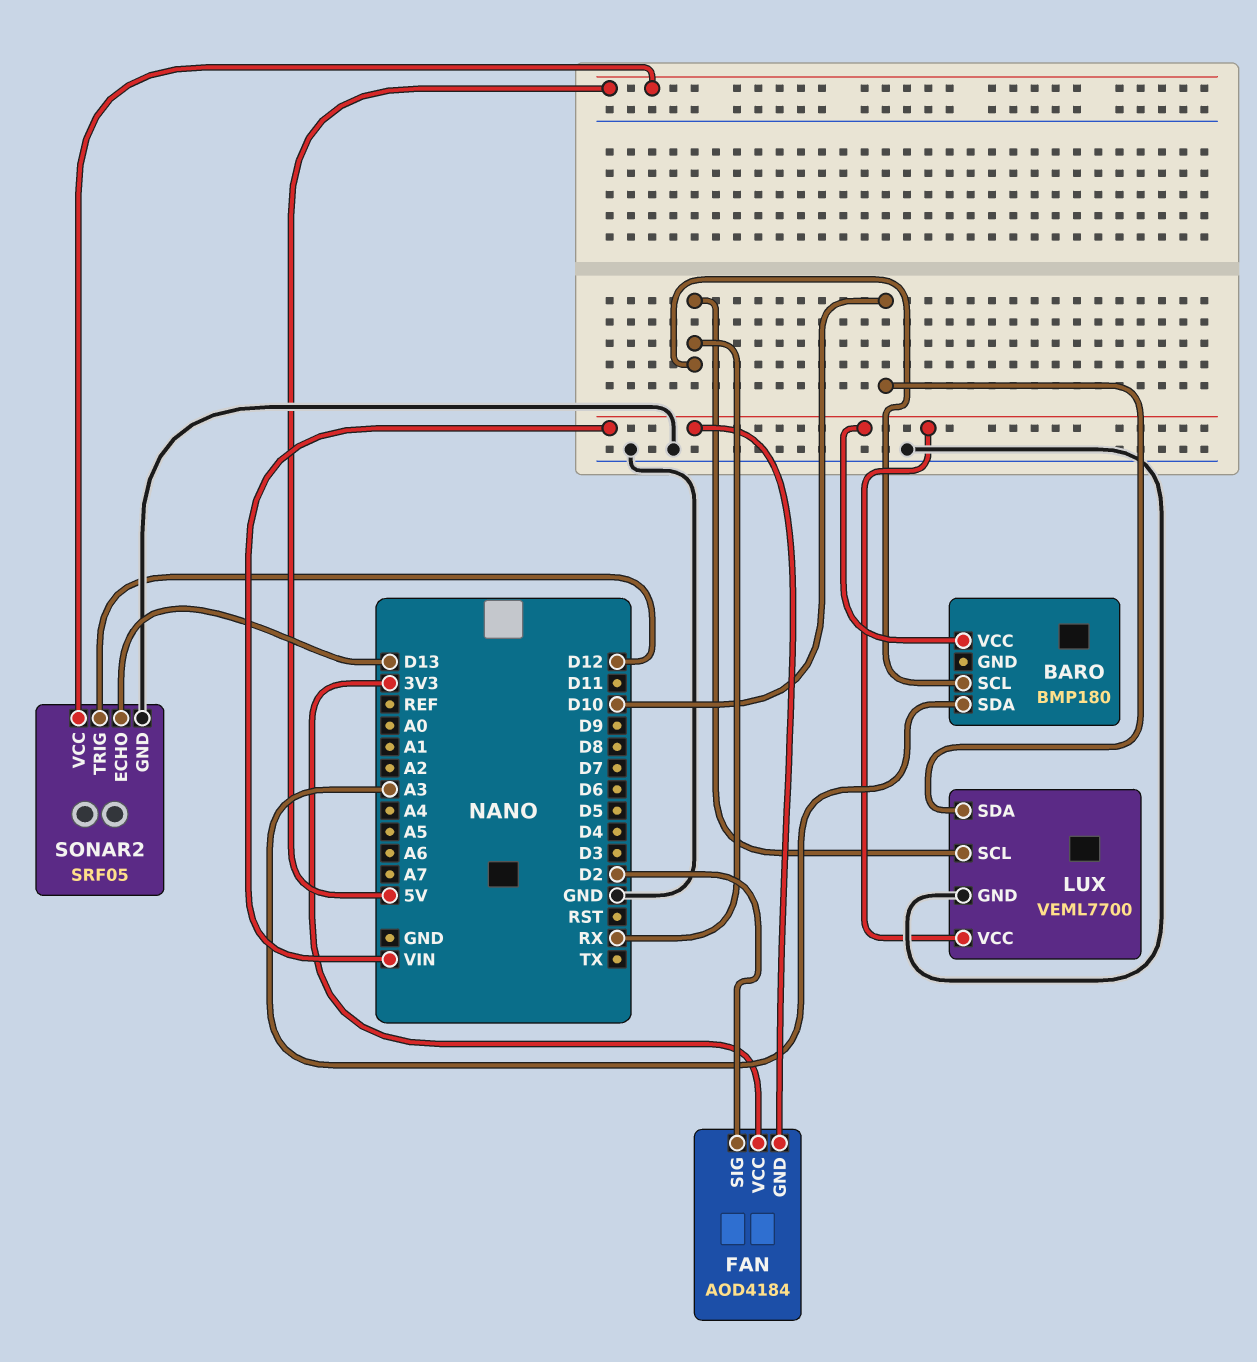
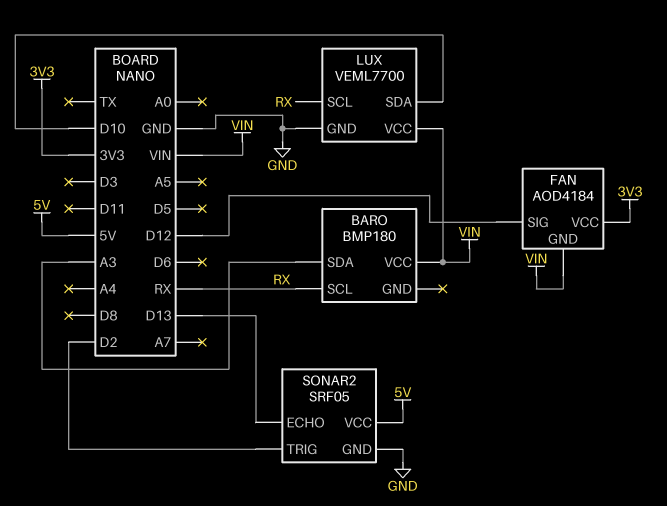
FAN pin SIG: D2 -> D12
SONAR2 pin TRIG: D12 -> D2

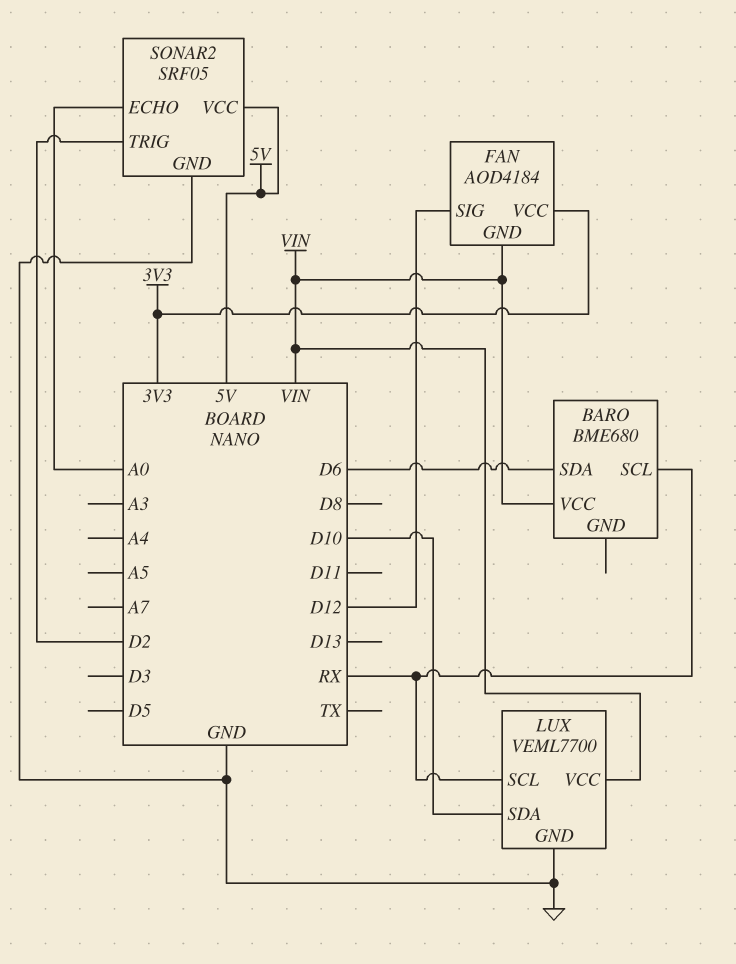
BARO: BMP180 -> BME680
BARO pin SDA: A3 -> D6
SONAR2 pin ECHO: D13 -> A0

